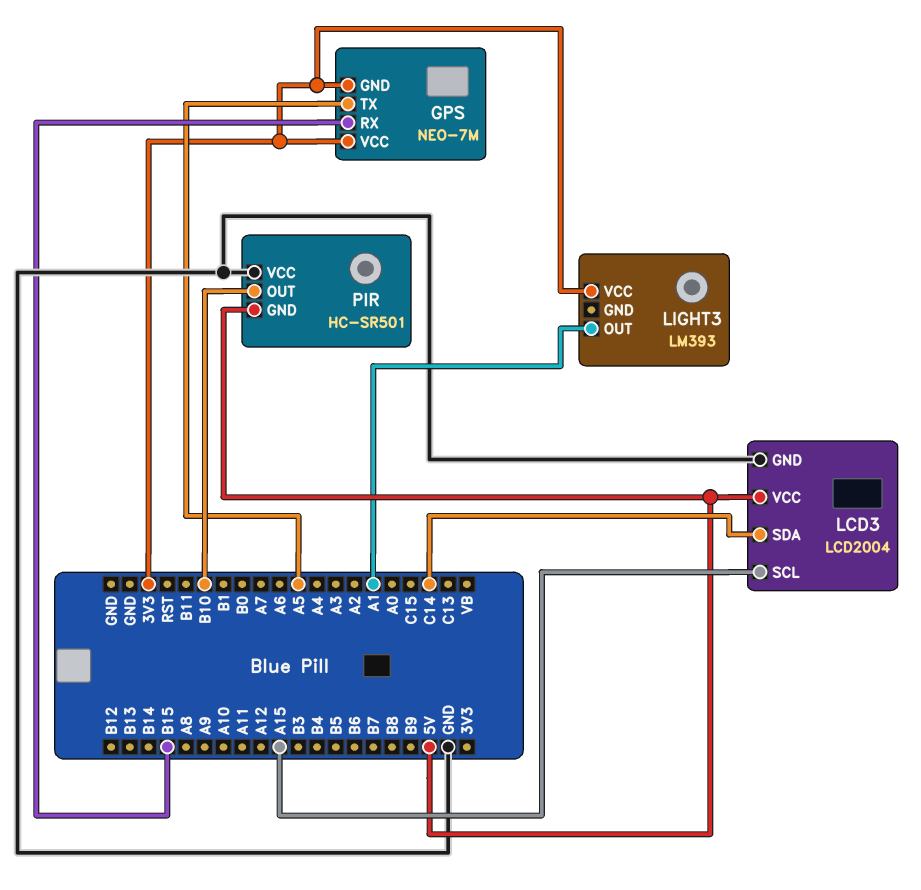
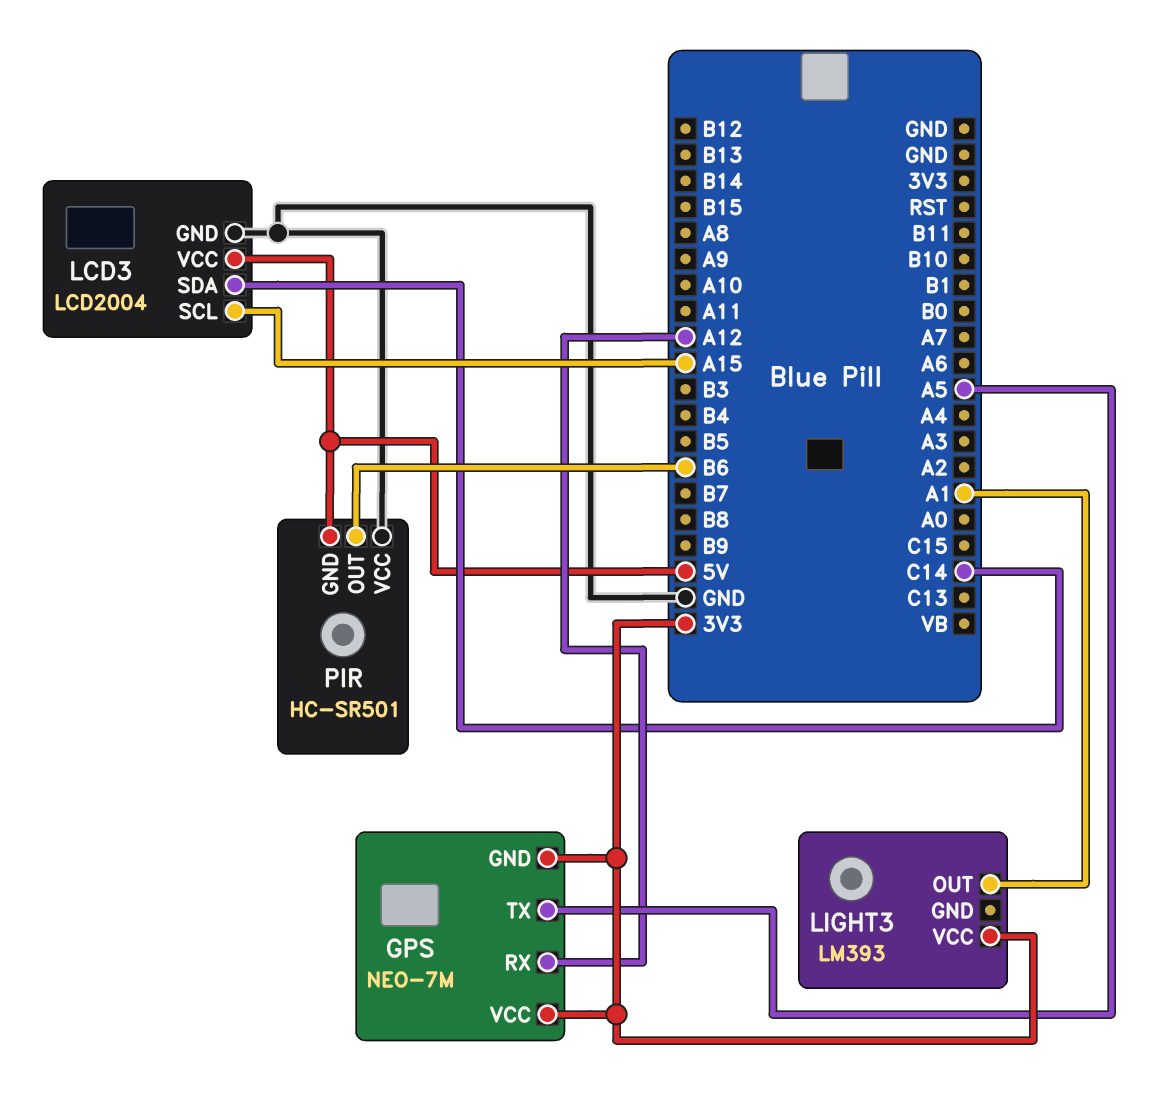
GPS pin RX: B15 -> A12
PIR pin OUT: B10 -> B6

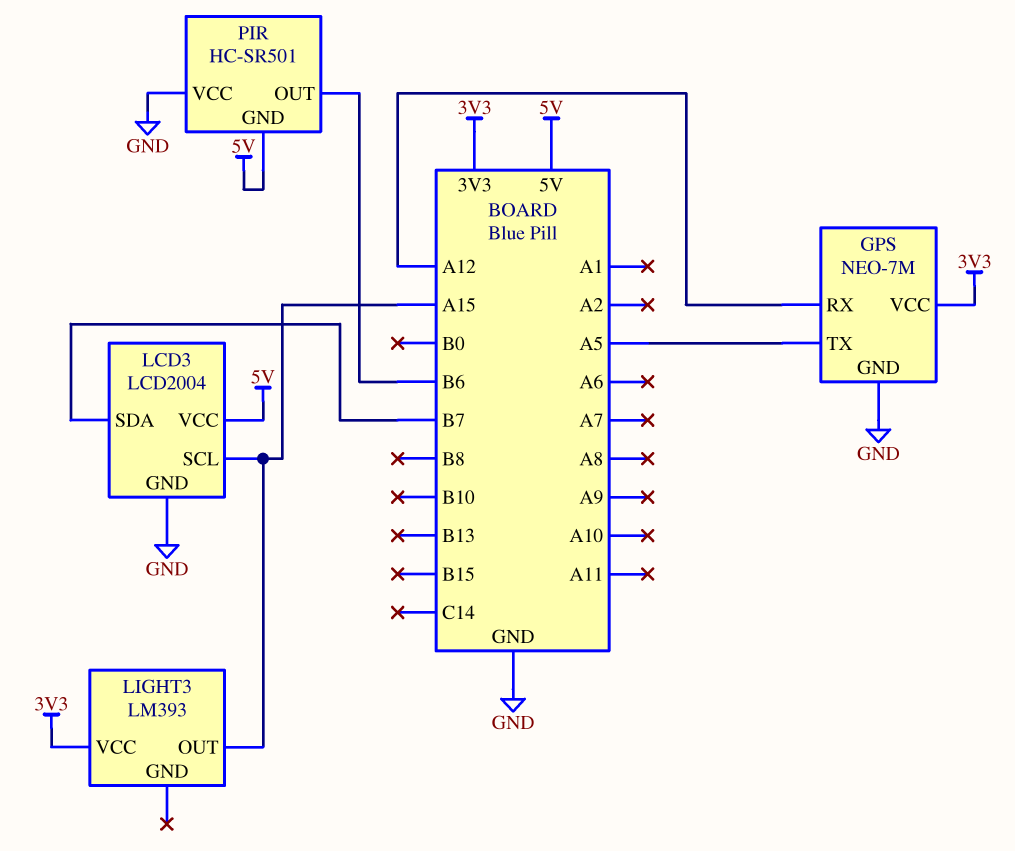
GPS pin GND: 3V3 -> GND
LCD3 pin SDA: C14 -> B7
LIGHT3 pin OUT: A1 -> A15

